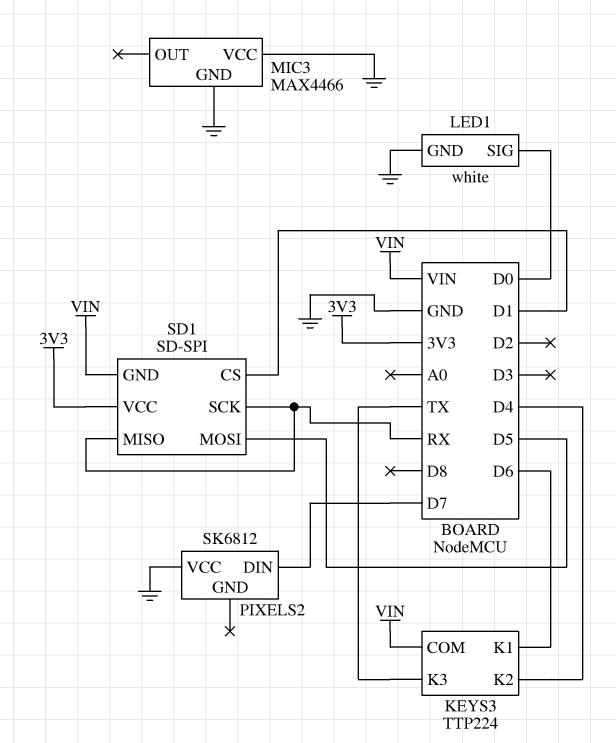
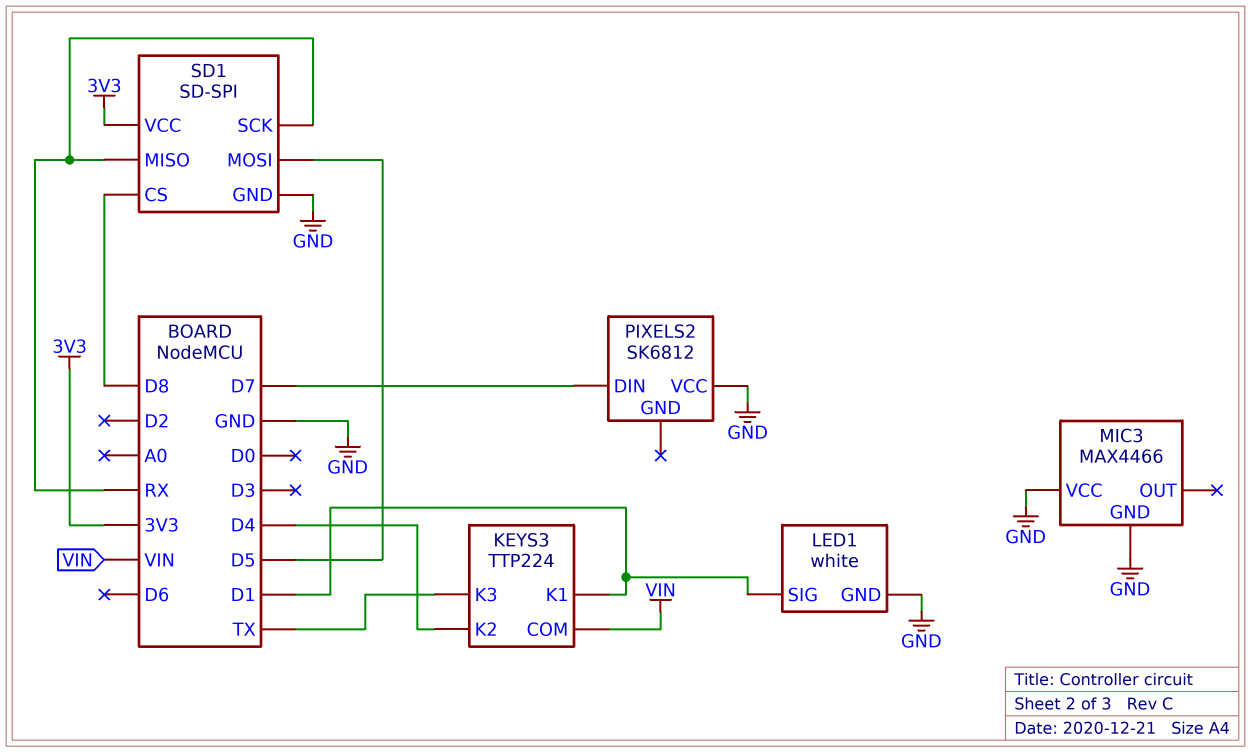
KEYS3 pin K1: D6 -> D1
LED1 pin SIG: D0 -> D1
SD1 pin CS: D1 -> D8
SD1 pin GND: VIN -> GND

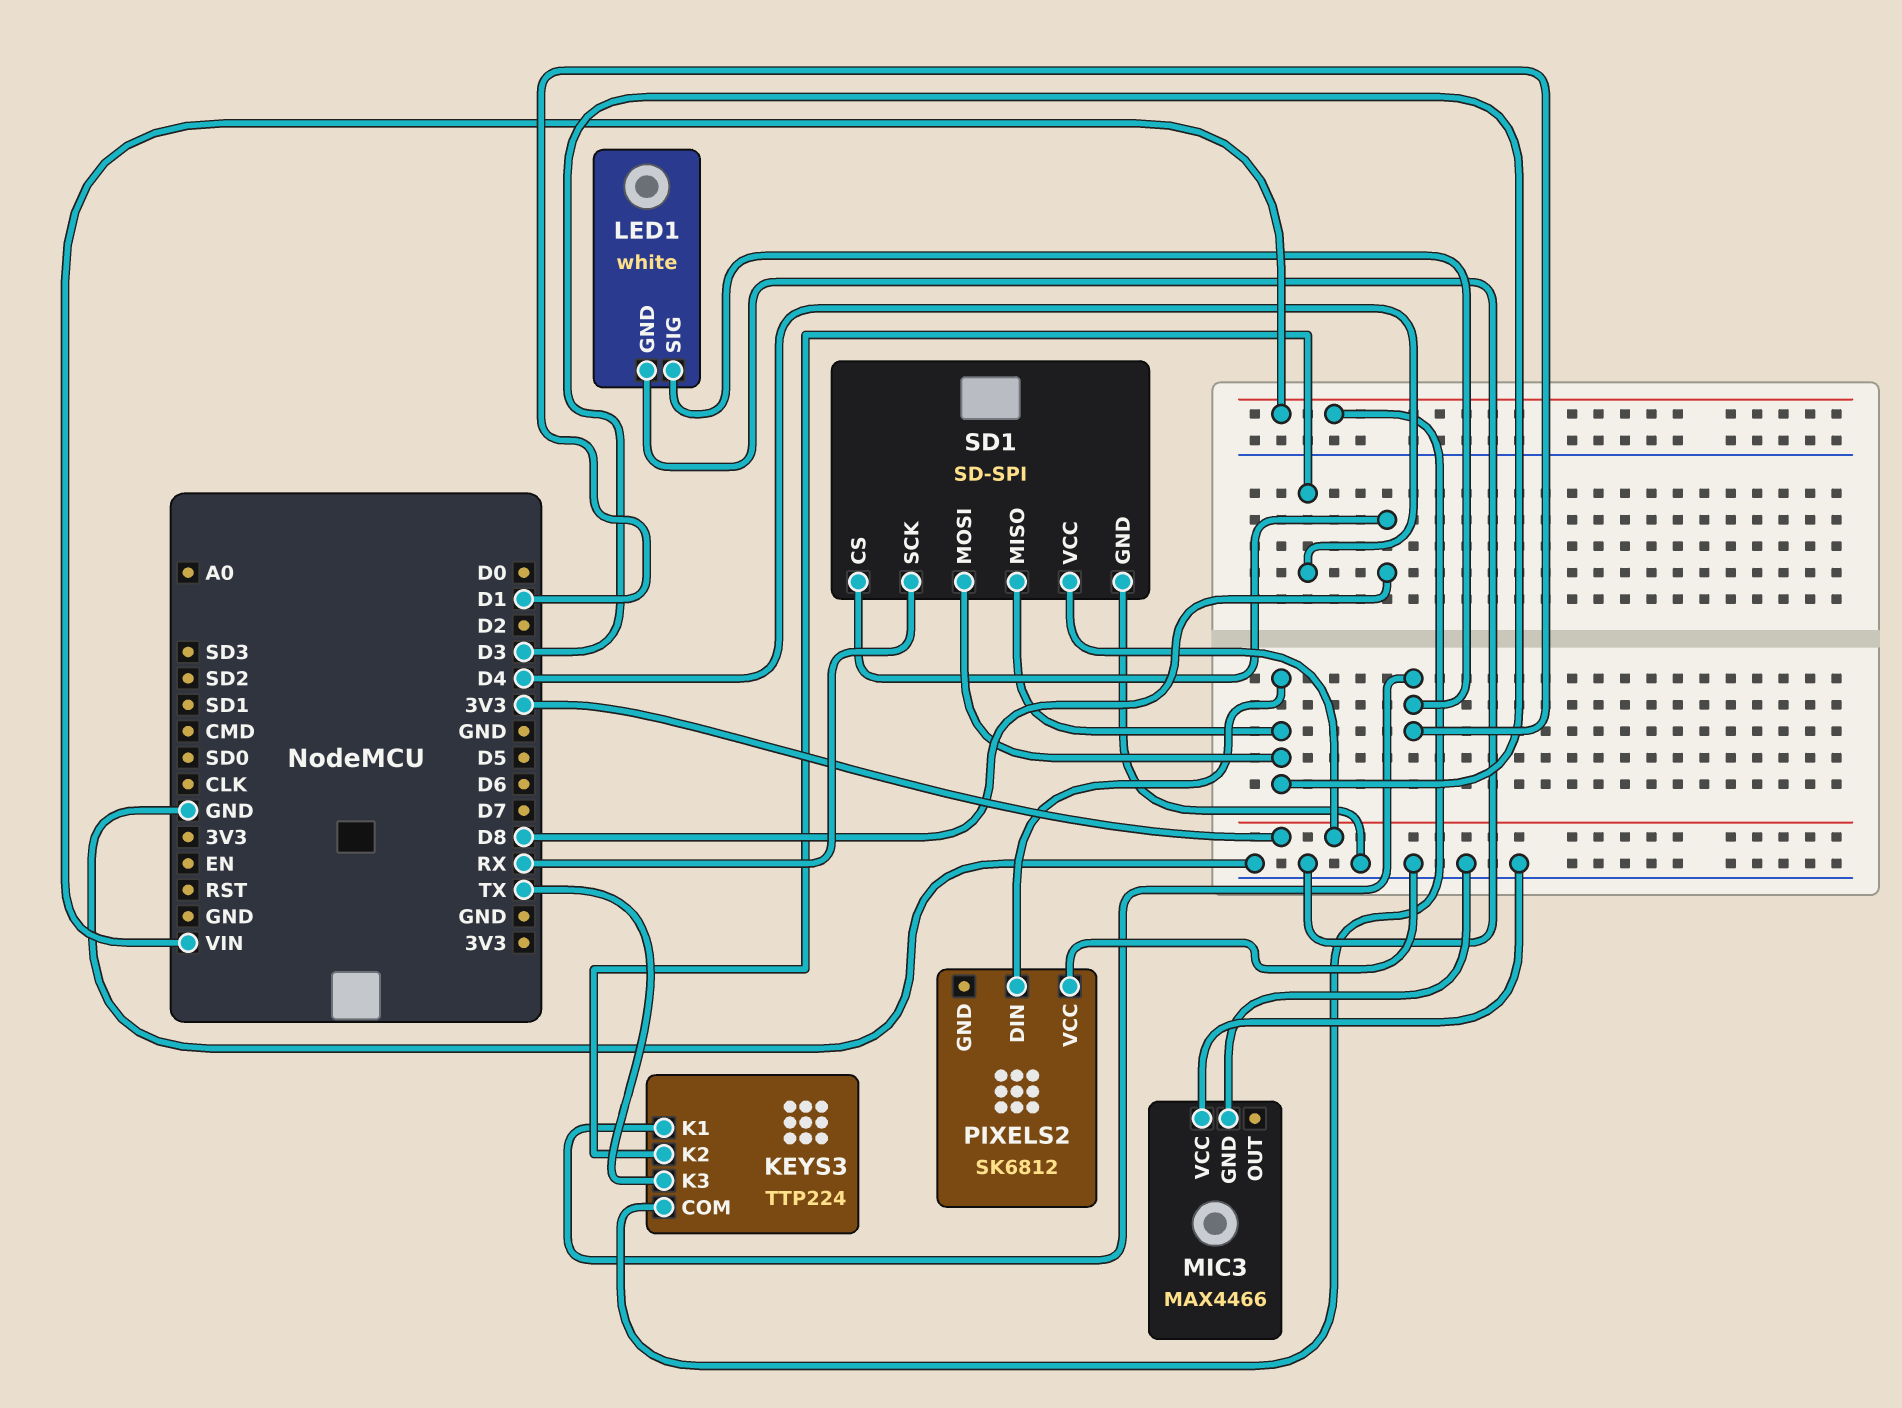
PIXELS2 pin DIN: D7 -> D3
SD1 pin MISO: RX -> D3
SD1 pin MOSI: D5 -> D3

